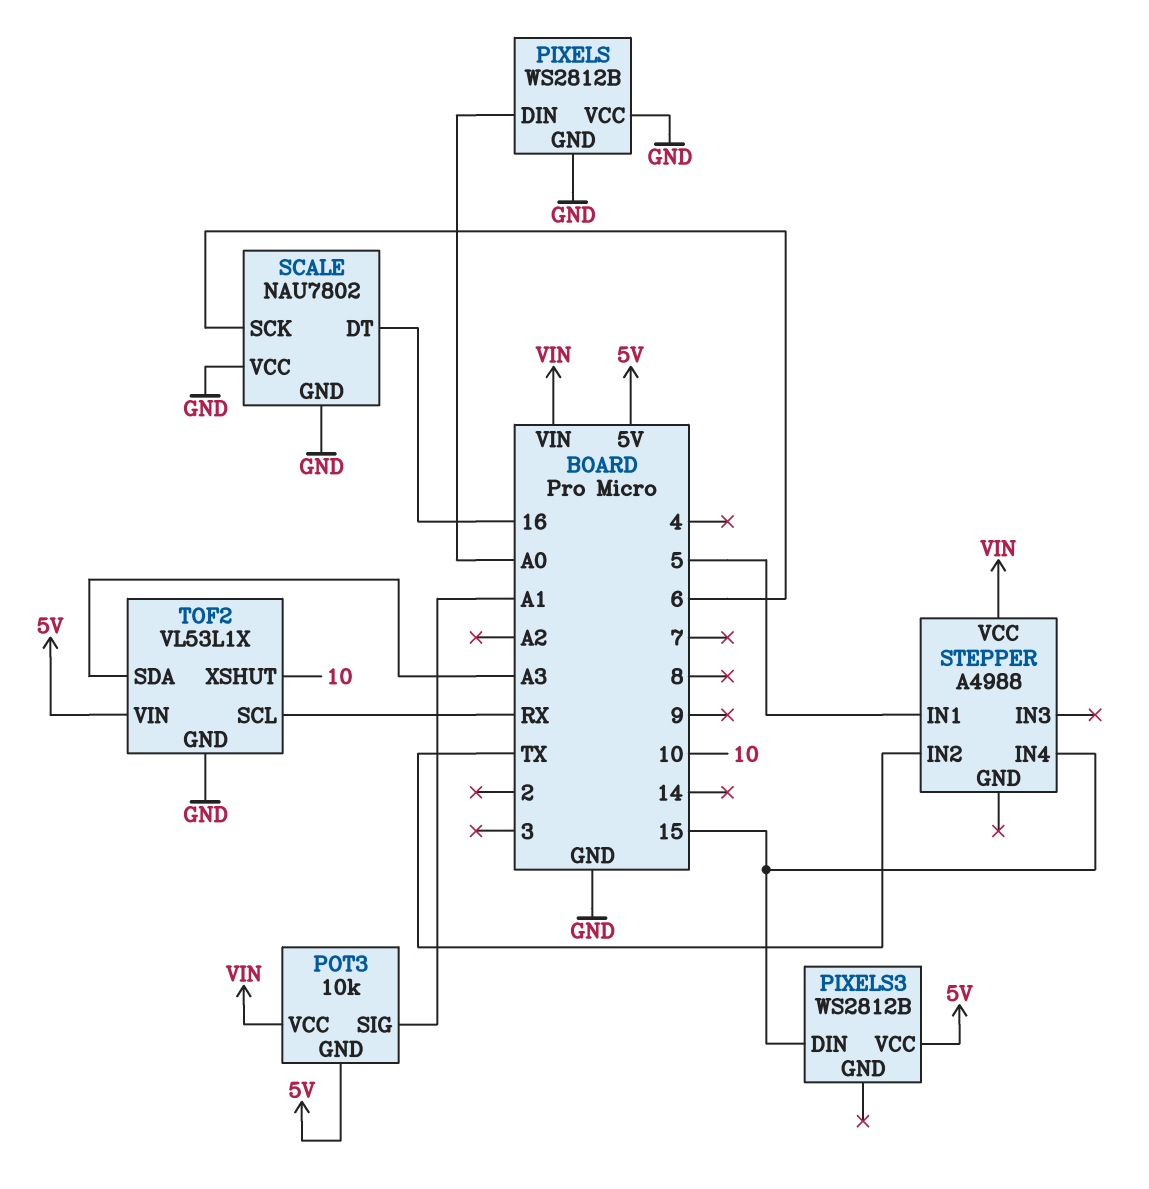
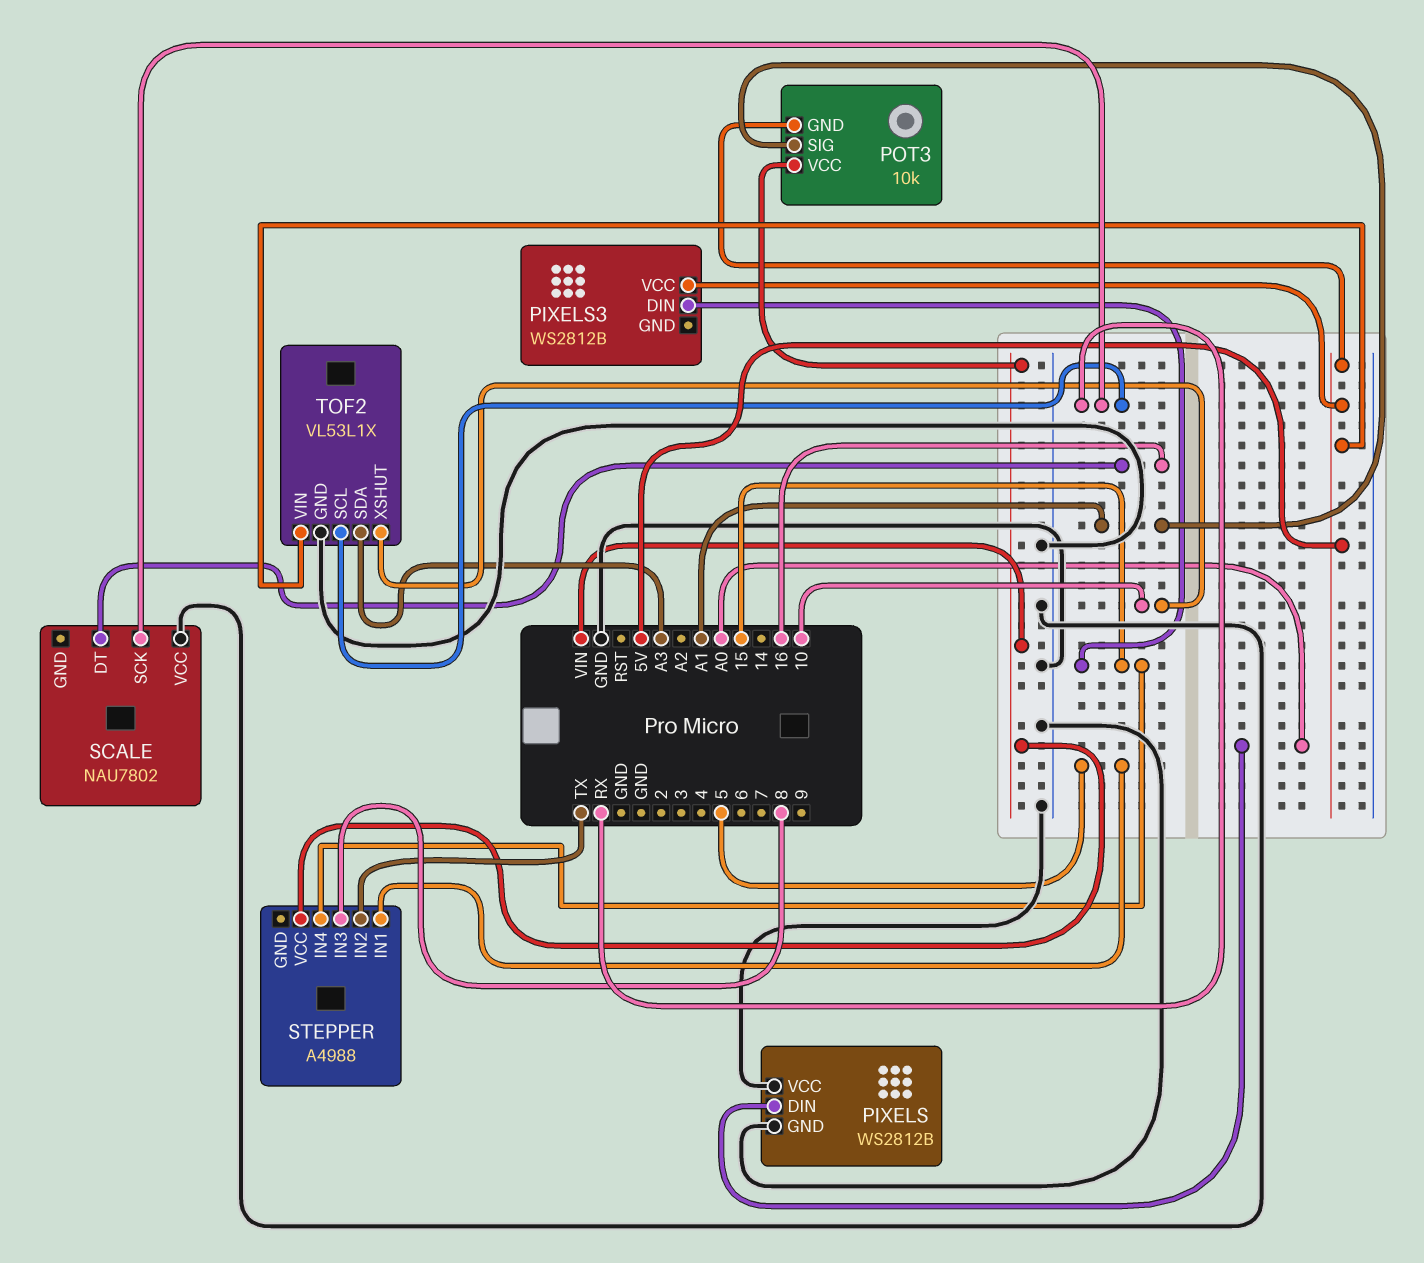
SCALE pin GND: GND -> none
SCALE pin SCK: 6 -> RX
STEPPER pin IN3: none -> 8

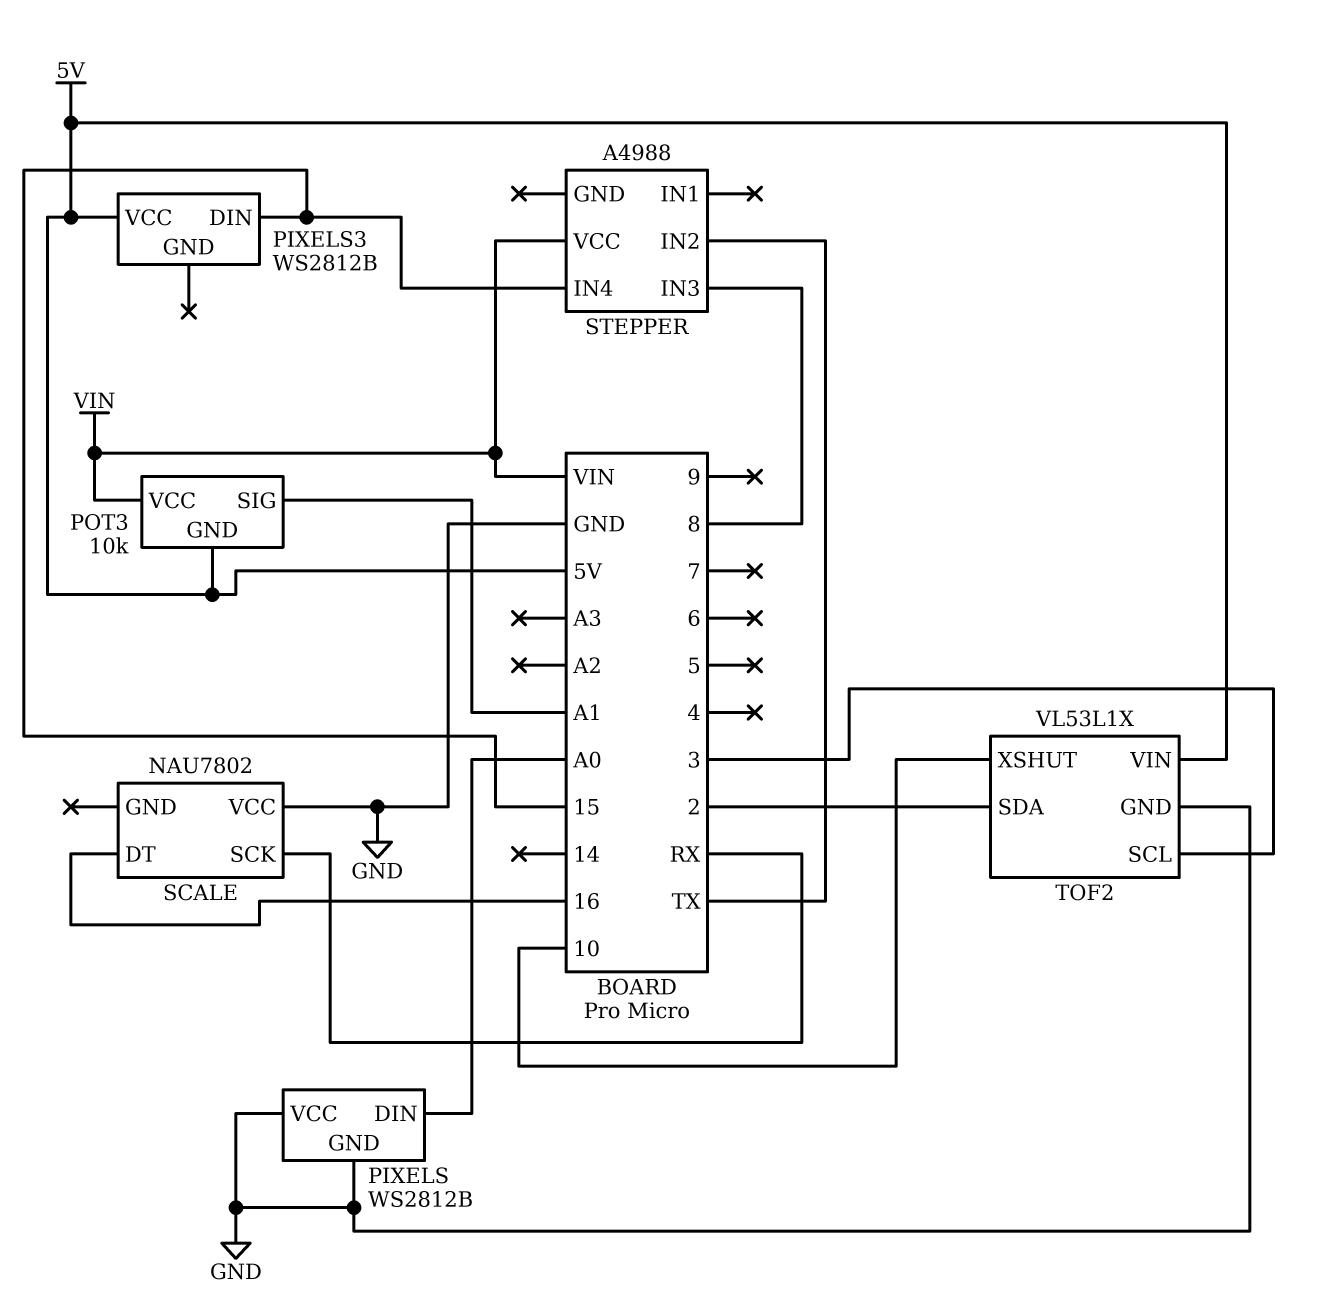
STEPPER pin IN1: 5 -> none
TOF2 pin SCL: RX -> 3
TOF2 pin SDA: A3 -> 2

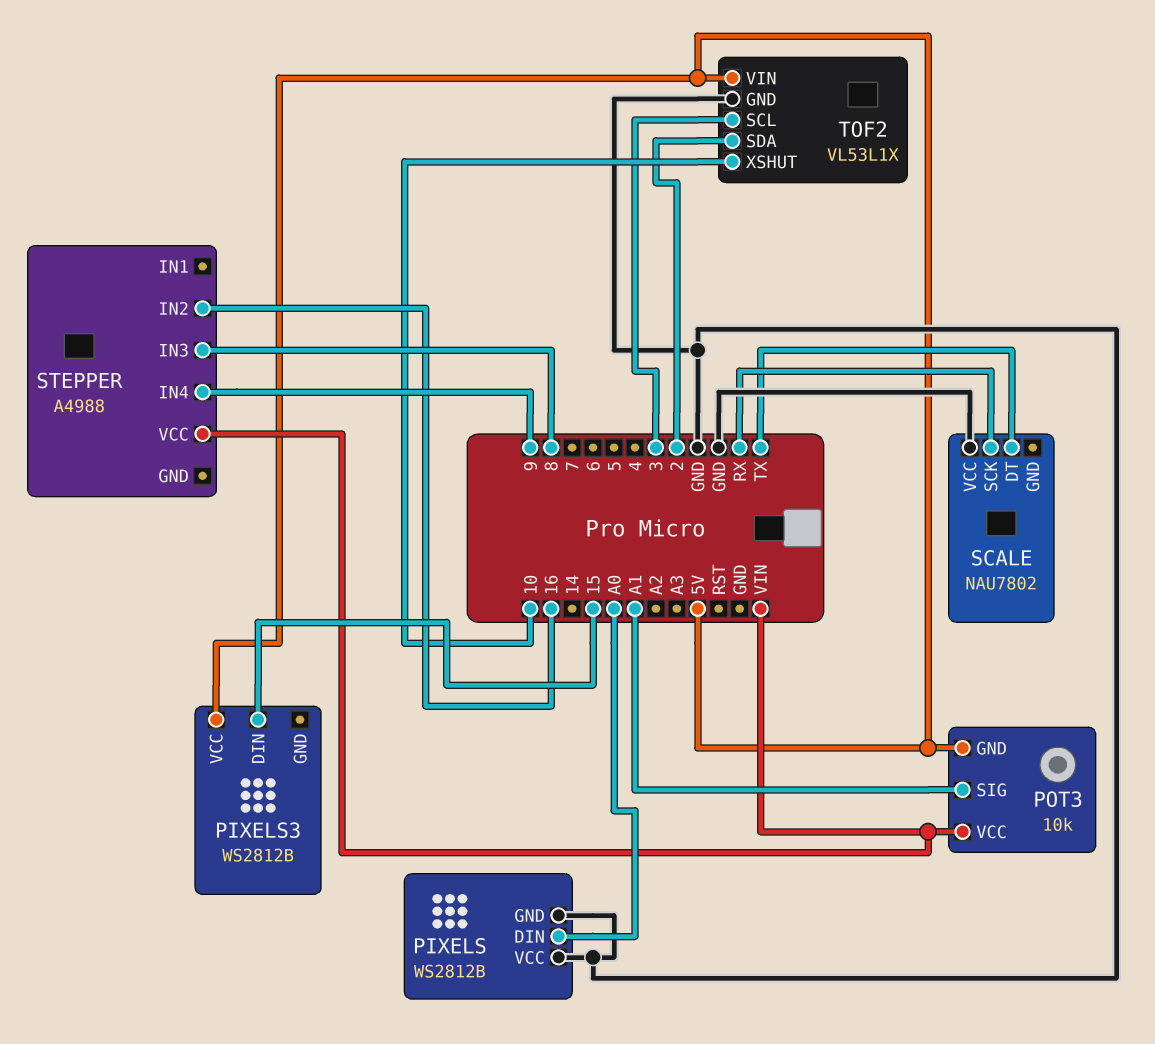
SCALE pin DT: 16 -> TX
STEPPER pin IN2: TX -> 16
STEPPER pin IN4: 15 -> 9

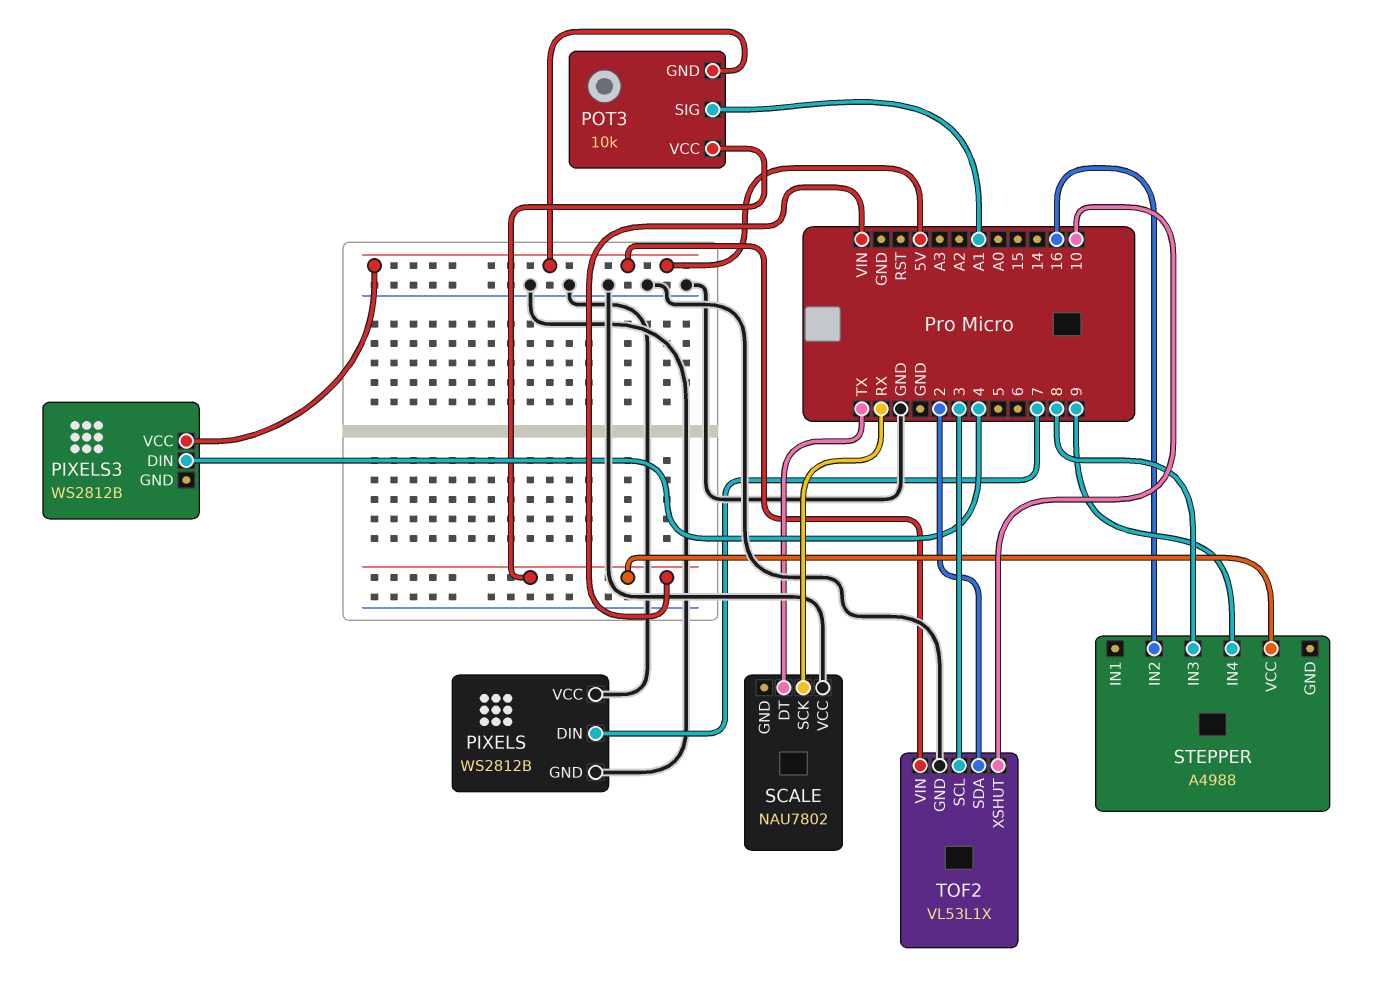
PIXELS pin DIN: A0 -> 7
PIXELS3 pin DIN: 15 -> 4

